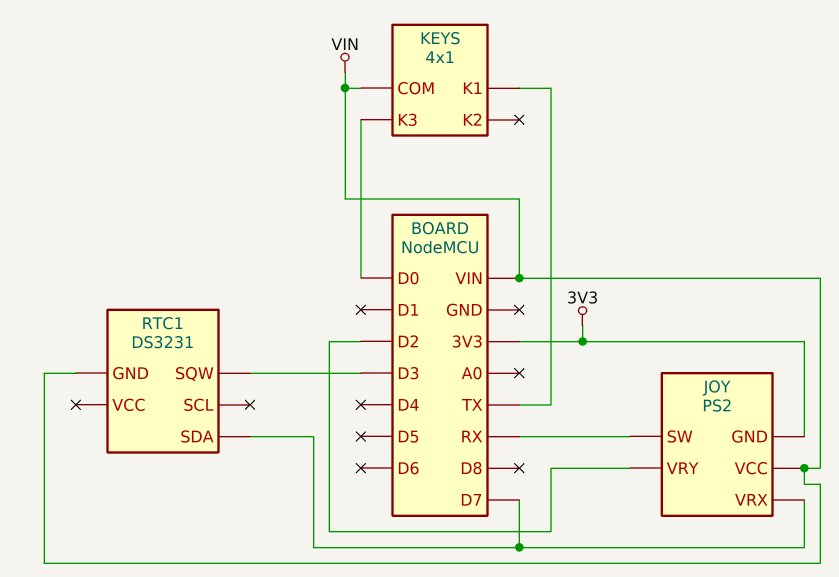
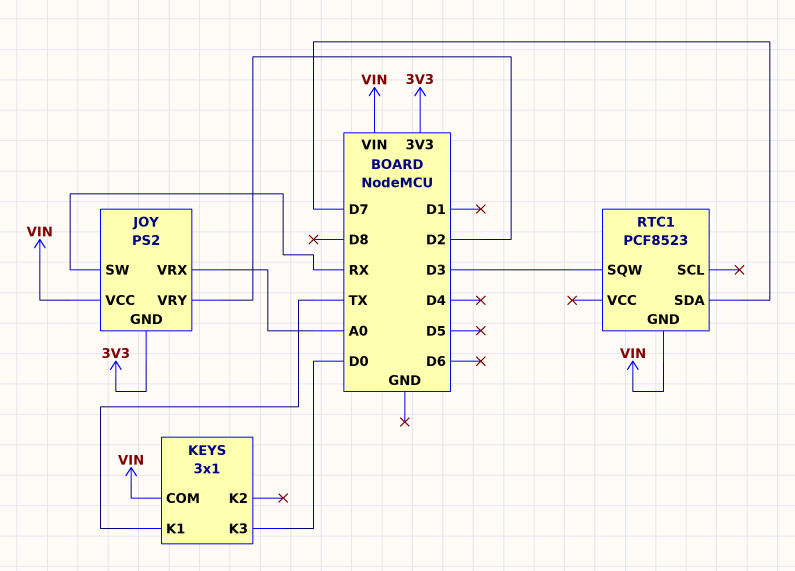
JOY pin VRX: D7 -> A0
KEYS: 4x1 -> 3x1
RTC1: DS3231 -> PCF8523

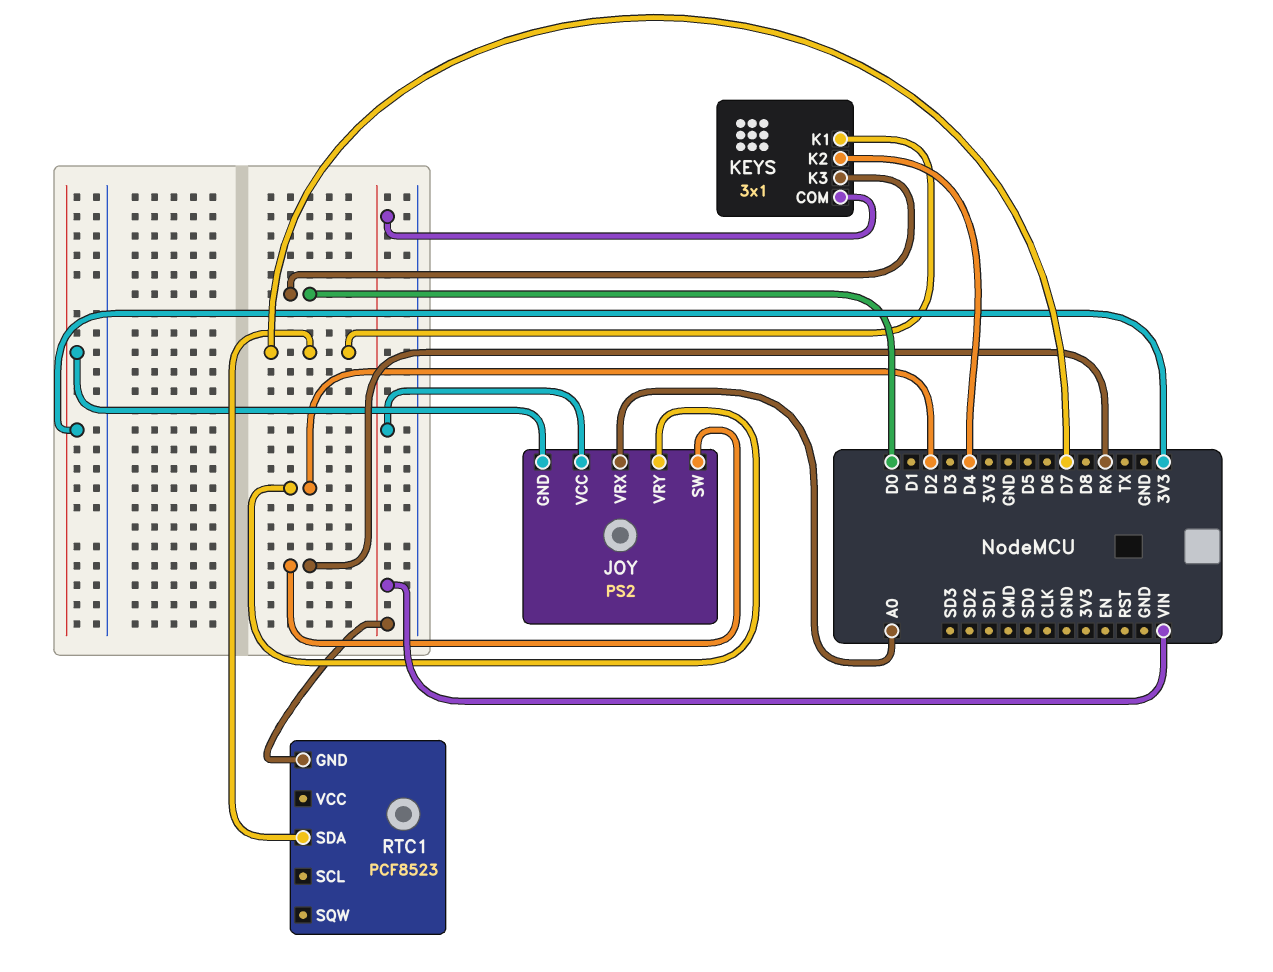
KEYS pin K1: TX -> D7
KEYS pin K2: none -> D4
RTC1 pin SQW: D3 -> none

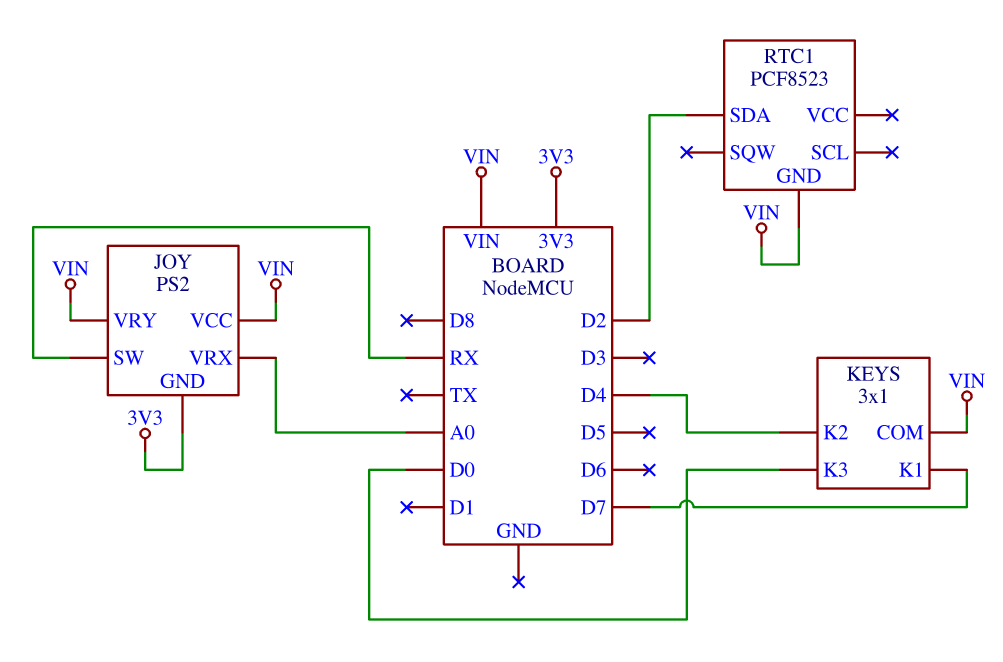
JOY pin VRY: D2 -> VIN
RTC1 pin SDA: D7 -> D2

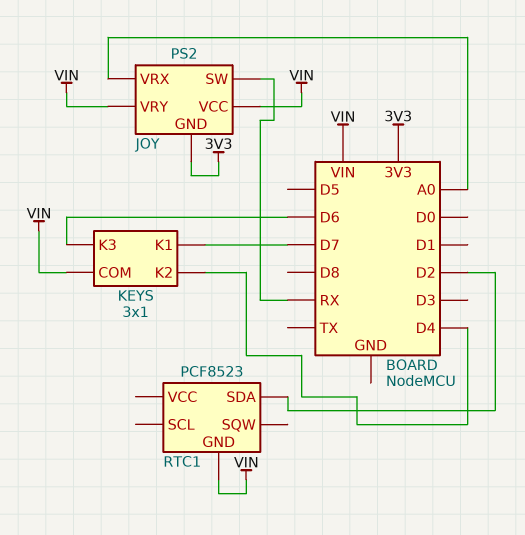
KEYS pin K3: D0 -> D6

